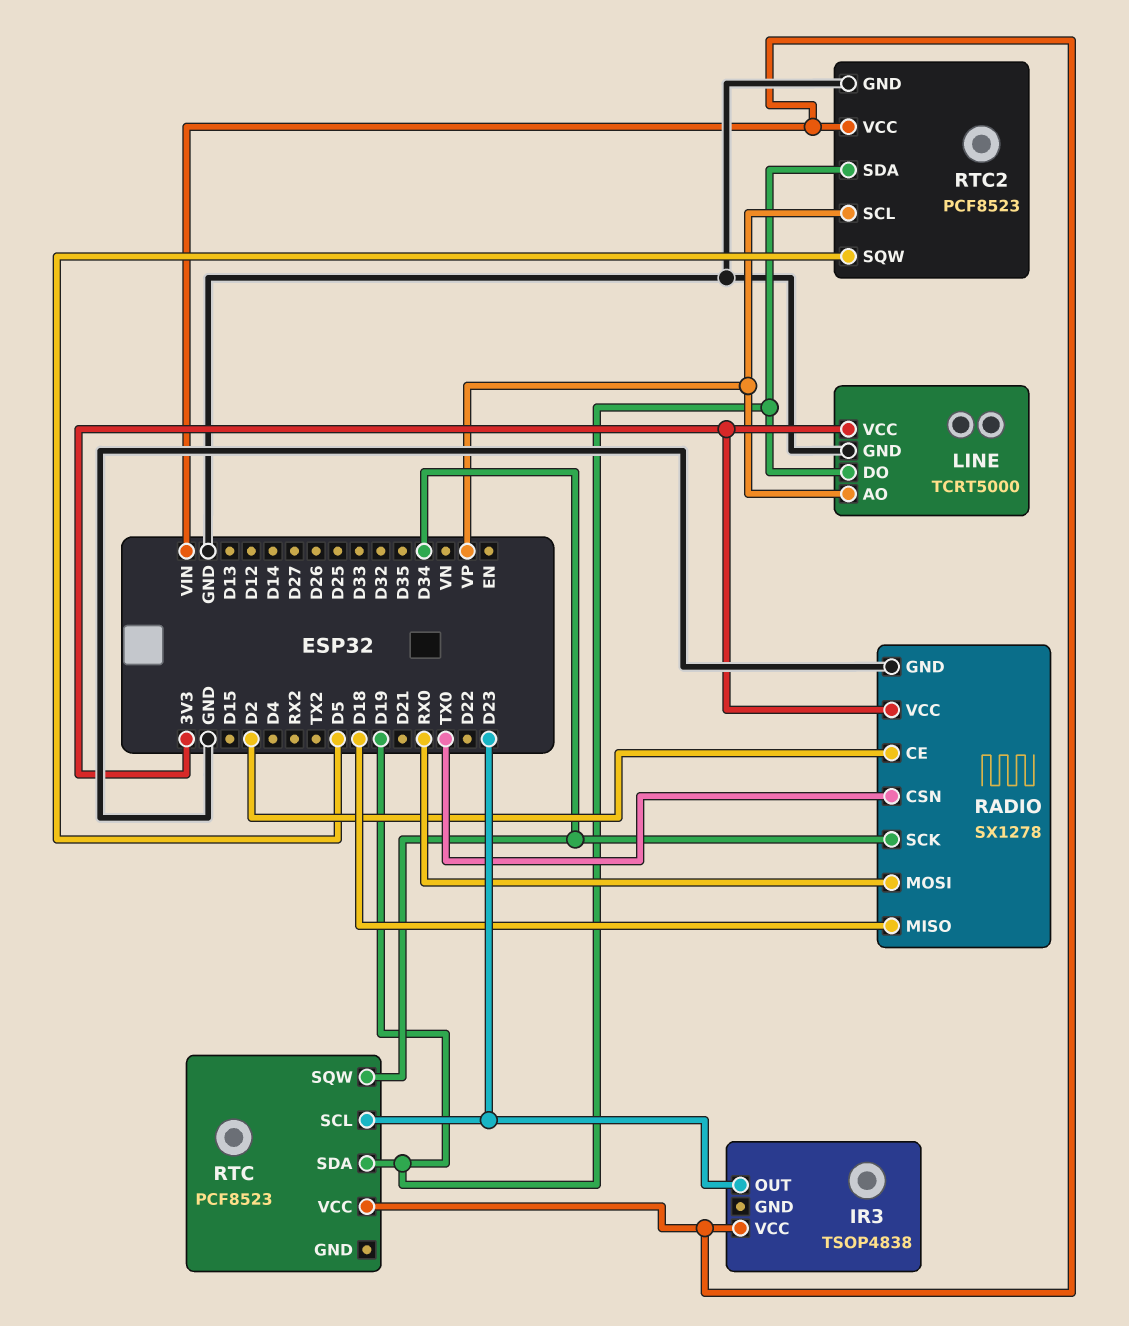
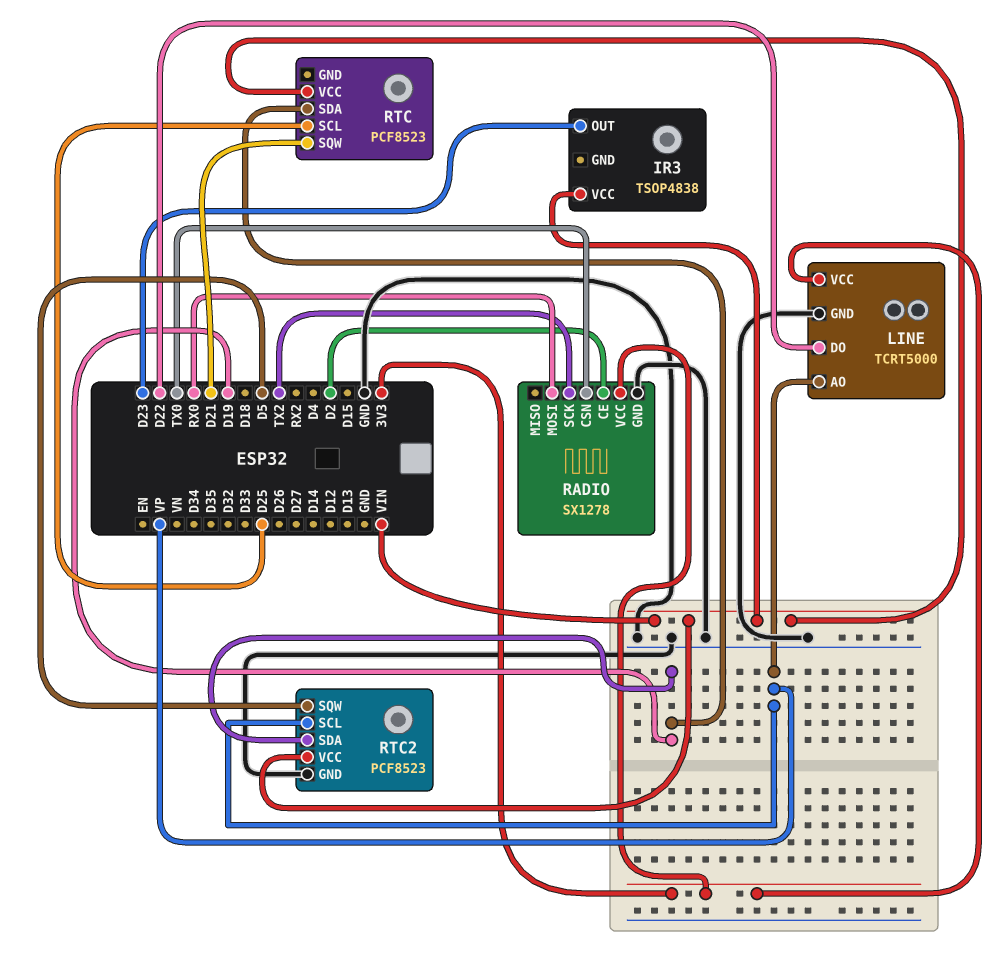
LINE pin DO: D19 -> D22
RADIO pin MISO: D18 -> none
RADIO pin SCK: D34 -> TX2
RTC pin SCL: D23 -> D25
RTC pin SQW: D34 -> D21

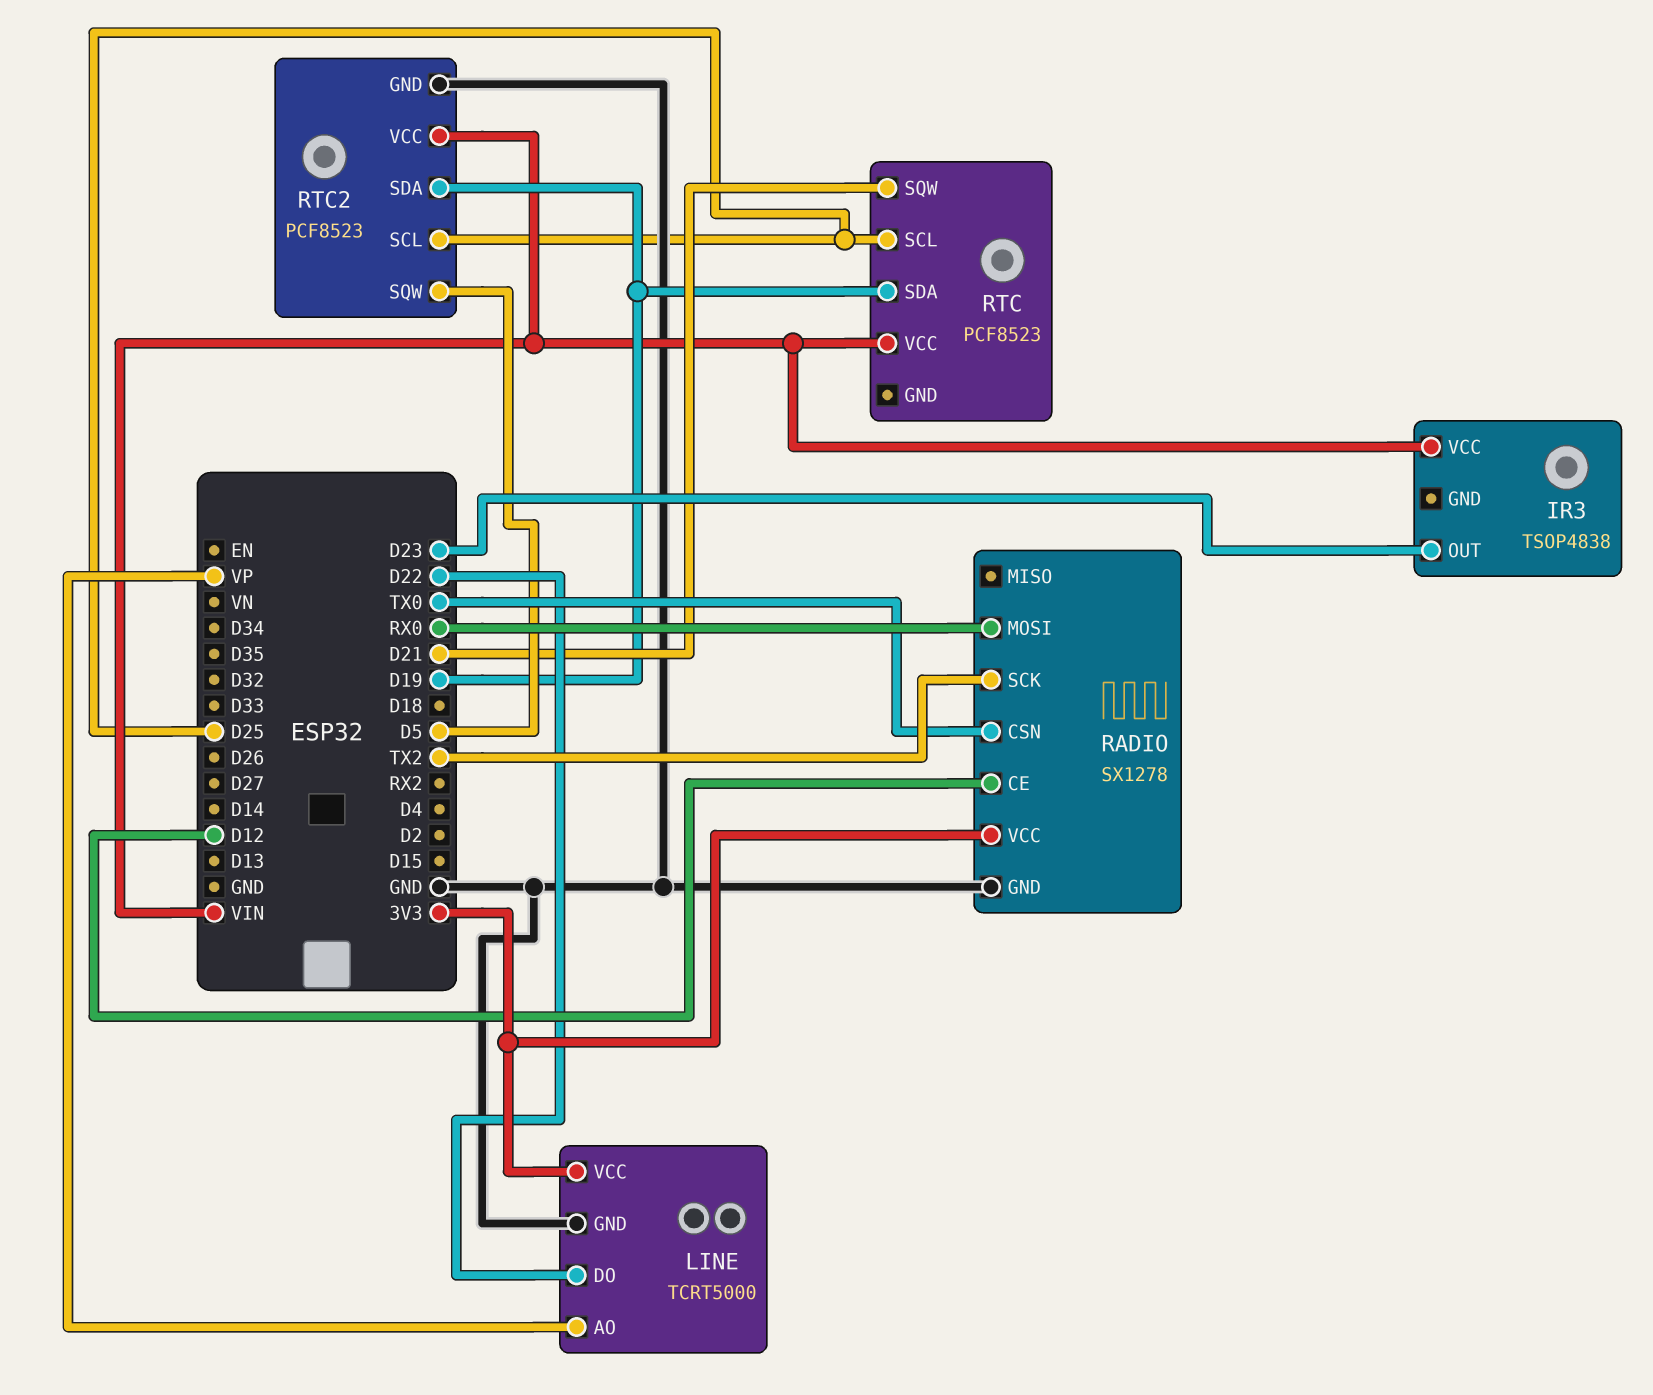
RADIO pin CE: D2 -> D12
RTC2 pin SCL: VP -> D25

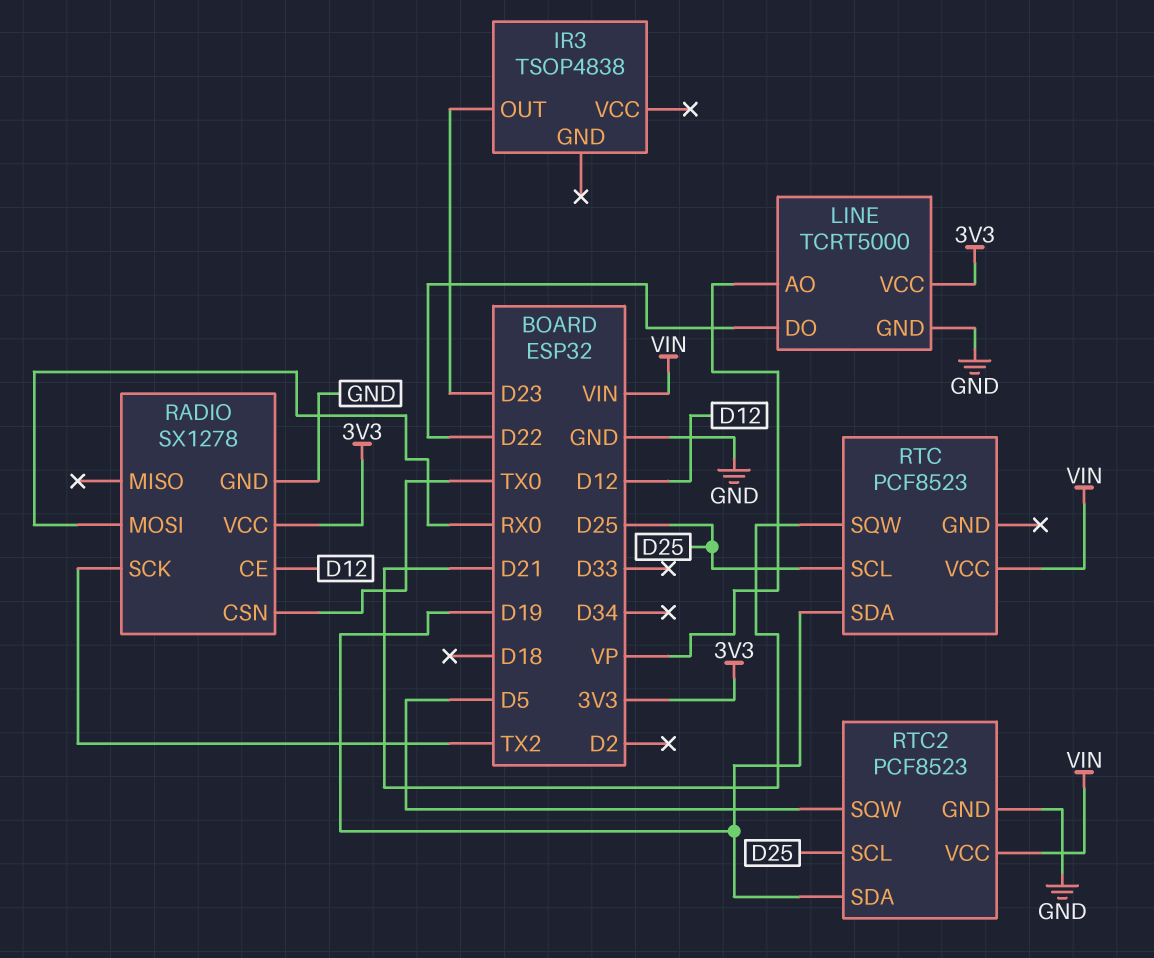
IR3 pin VCC: VIN -> none

